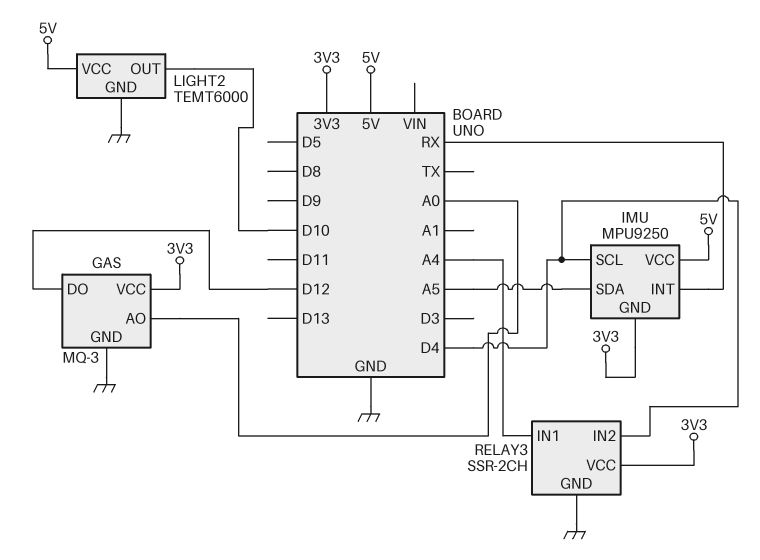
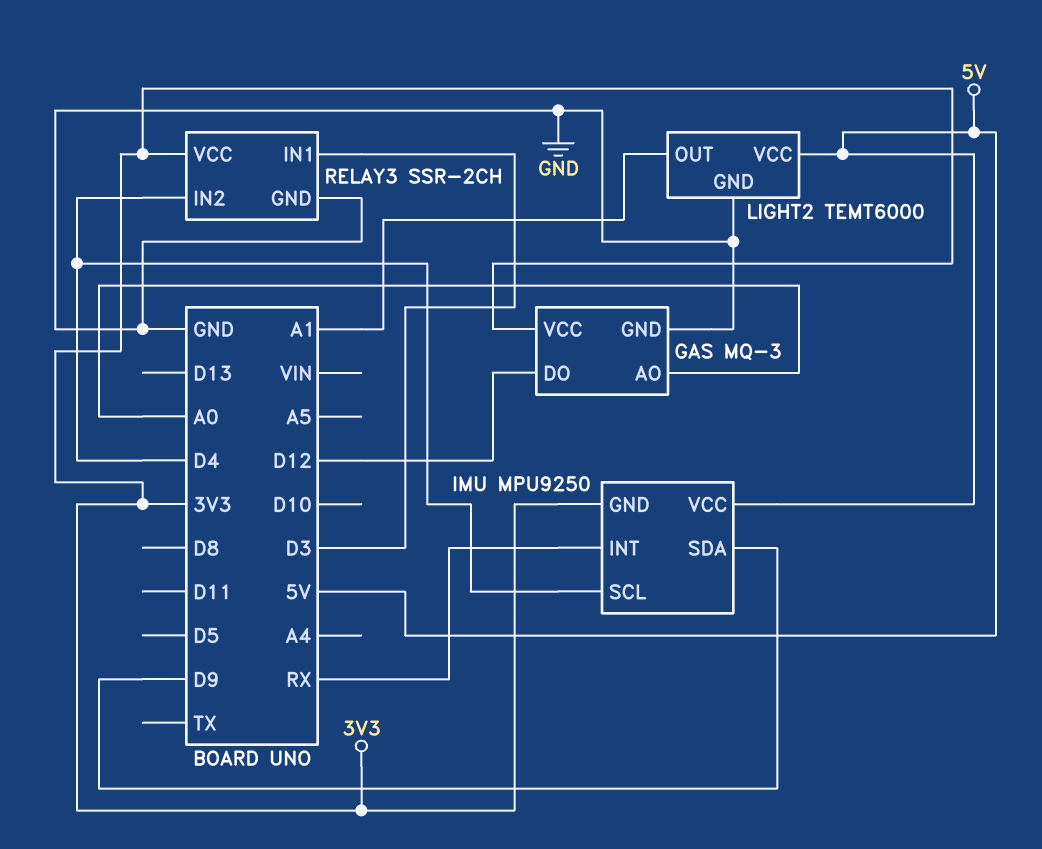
IMU pin SDA: A5 -> D9
LIGHT2 pin OUT: D10 -> A1
RELAY3 pin IN1: A4 -> D3

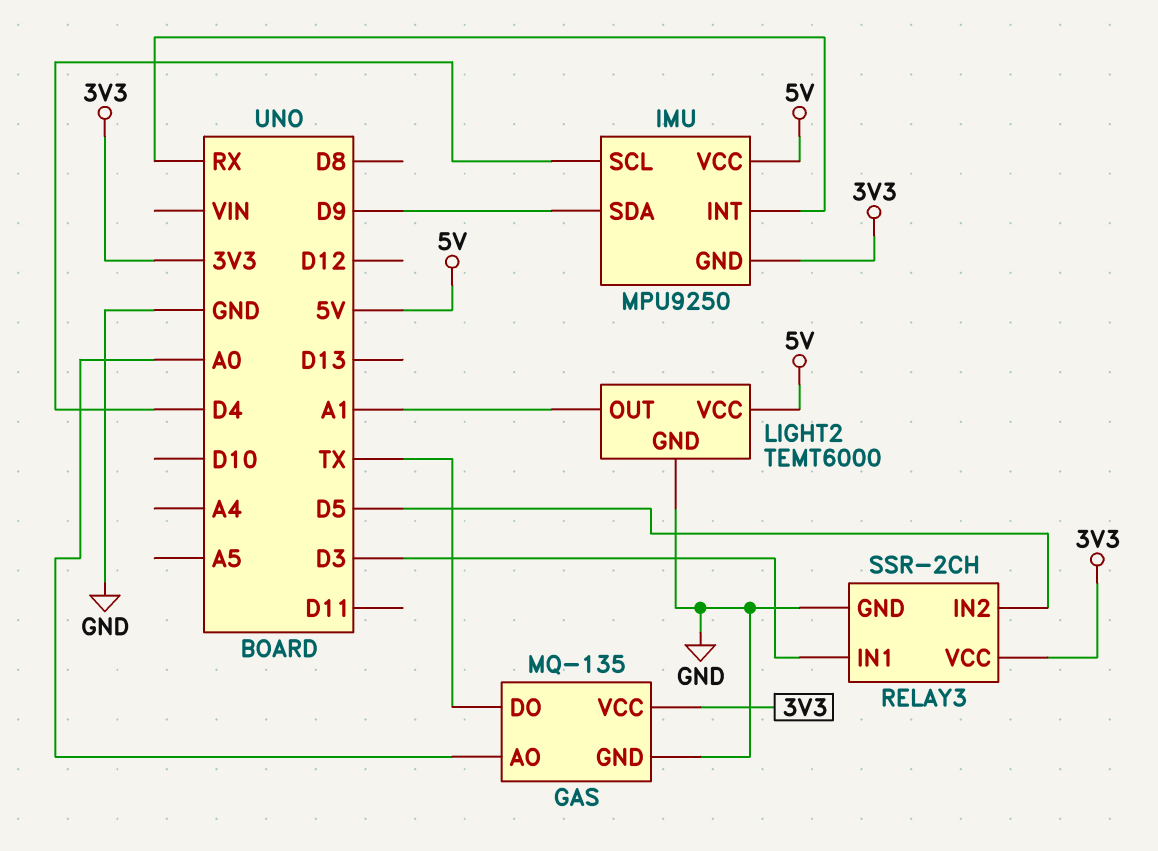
GAS: MQ-3 -> MQ-135
GAS pin DO: D12 -> TX
RELAY3 pin IN2: D4 -> D5

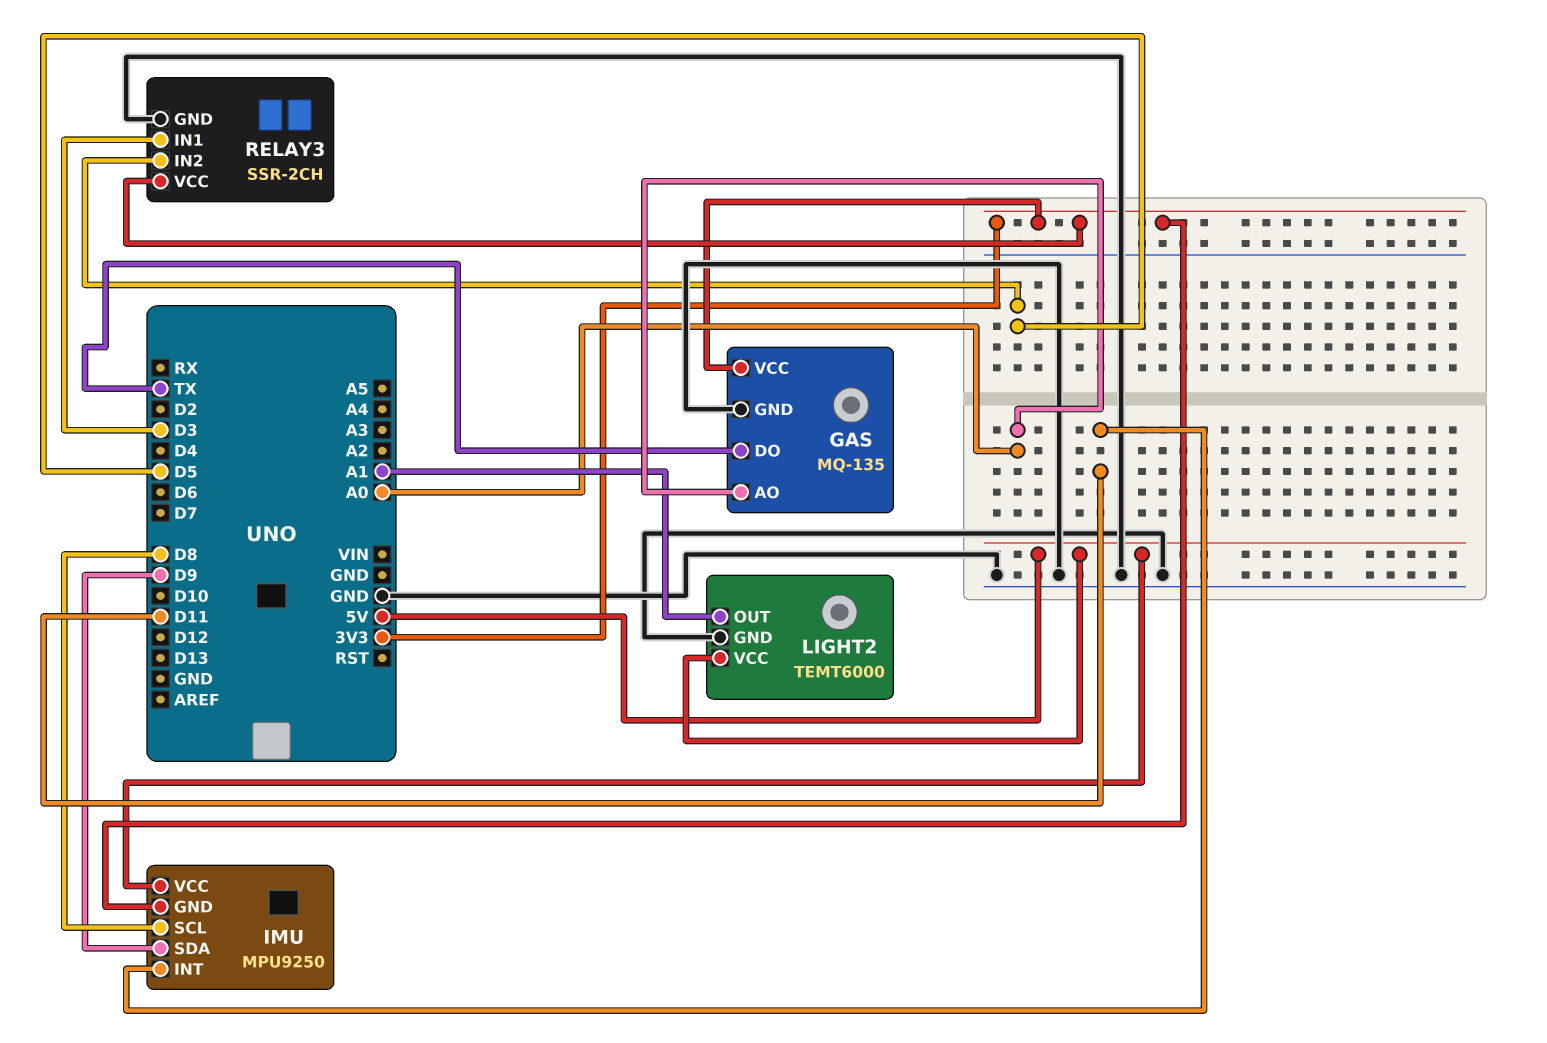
IMU pin INT: RX -> D11
IMU pin SCL: D4 -> D8

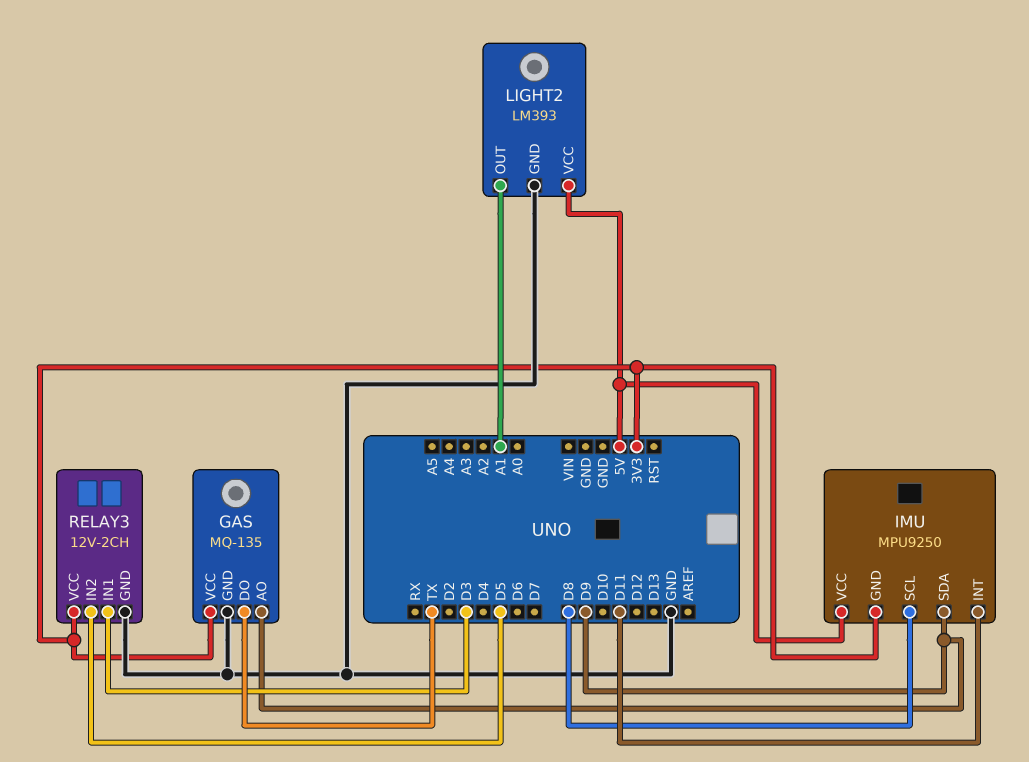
GAS pin AO: A0 -> D9
LIGHT2: TEMT6000 -> LM393
RELAY3: SSR-2CH -> 12V-2CH

